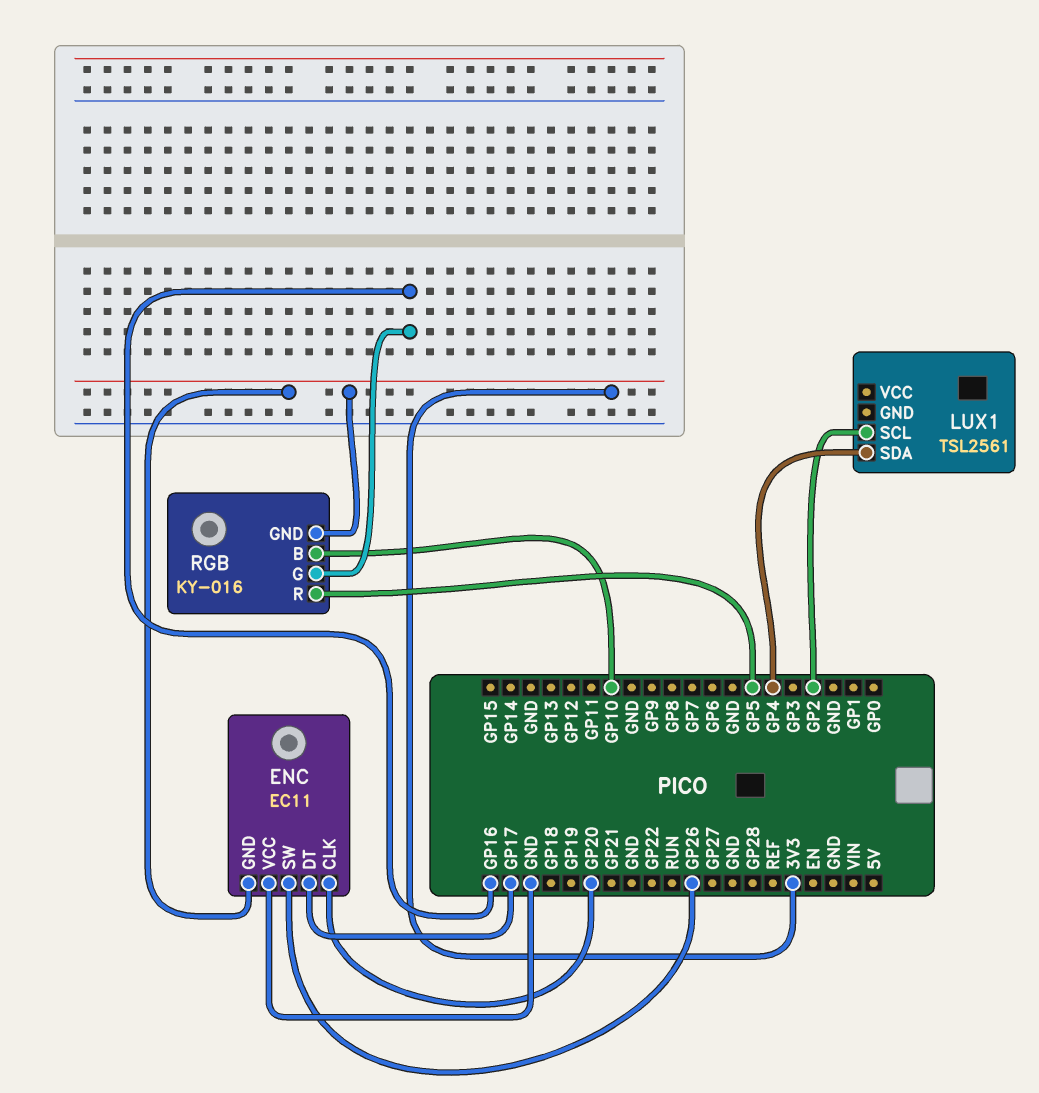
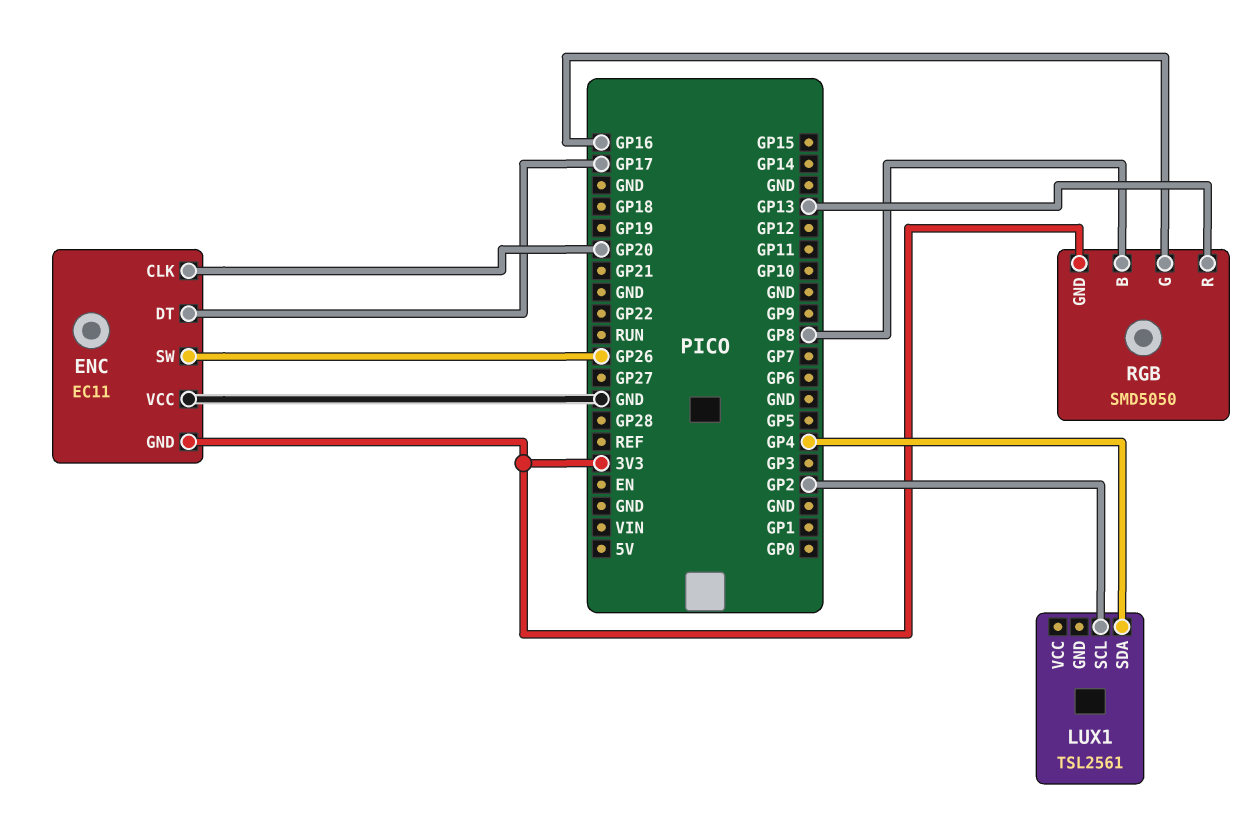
RGB: KY-016 -> SMD5050
RGB pin B: GP10 -> GP8
RGB pin R: GP5 -> GP13

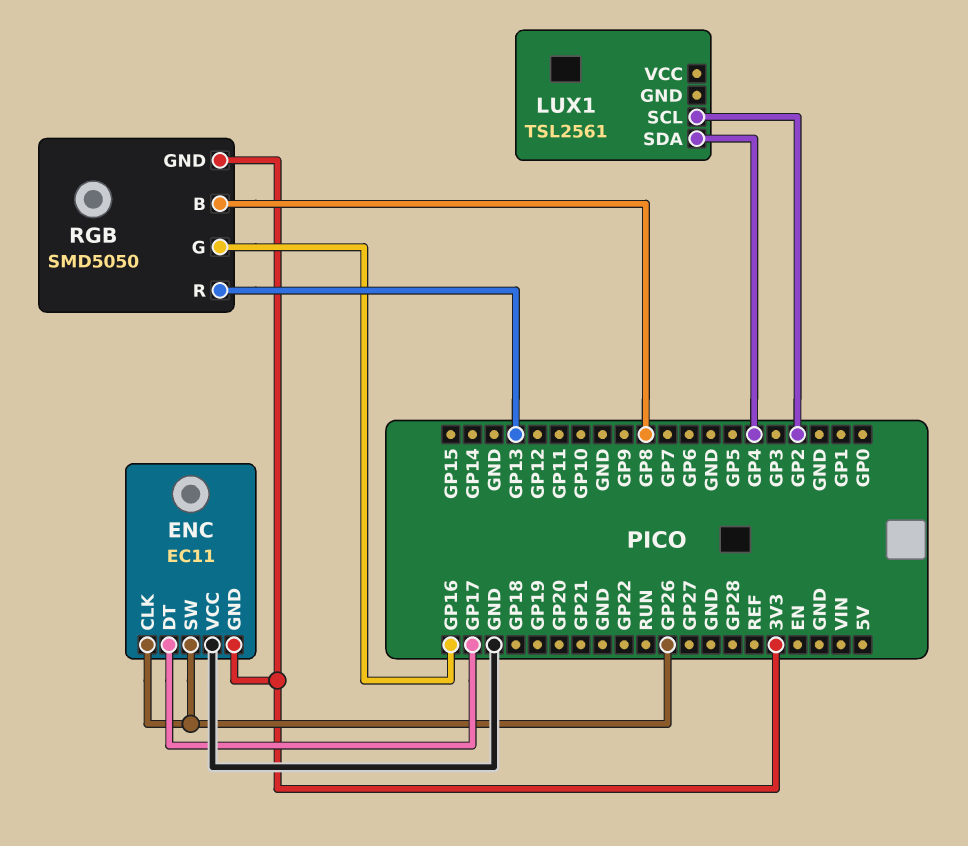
ENC pin CLK: GP20 -> GP26

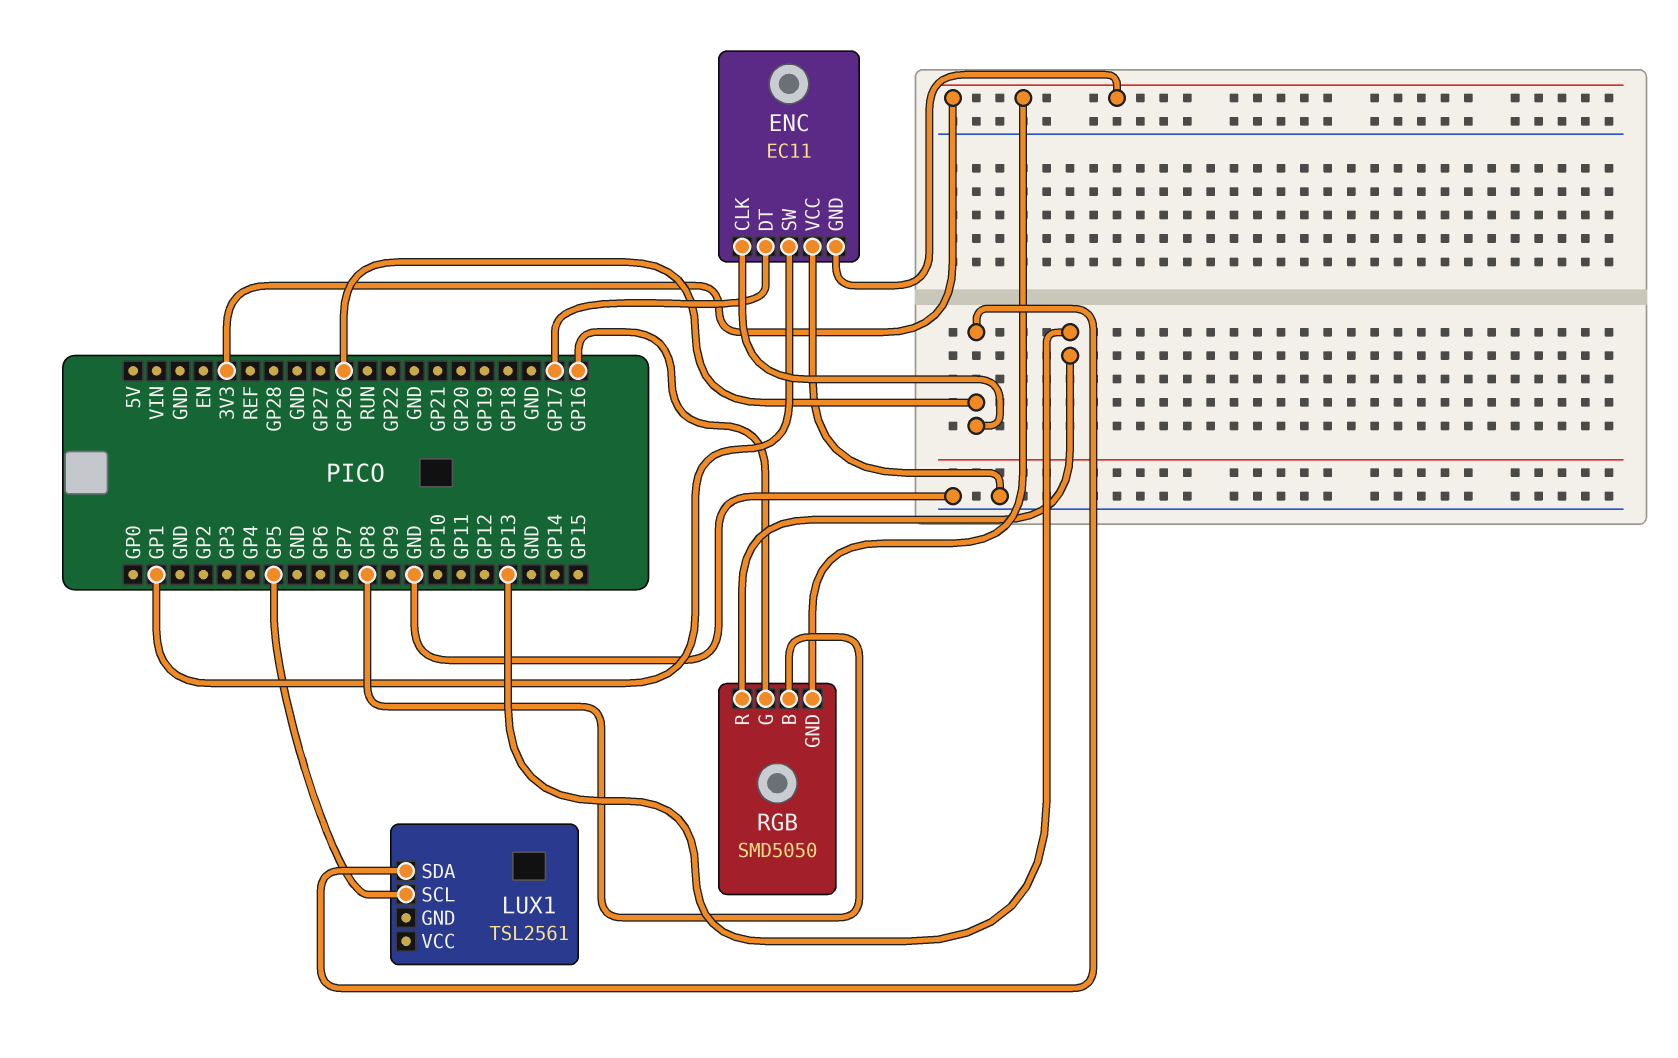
ENC pin SW: GP26 -> GP1
LUX1 pin SCL: GP2 -> GP5
LUX1 pin SDA: GP4 -> GP26

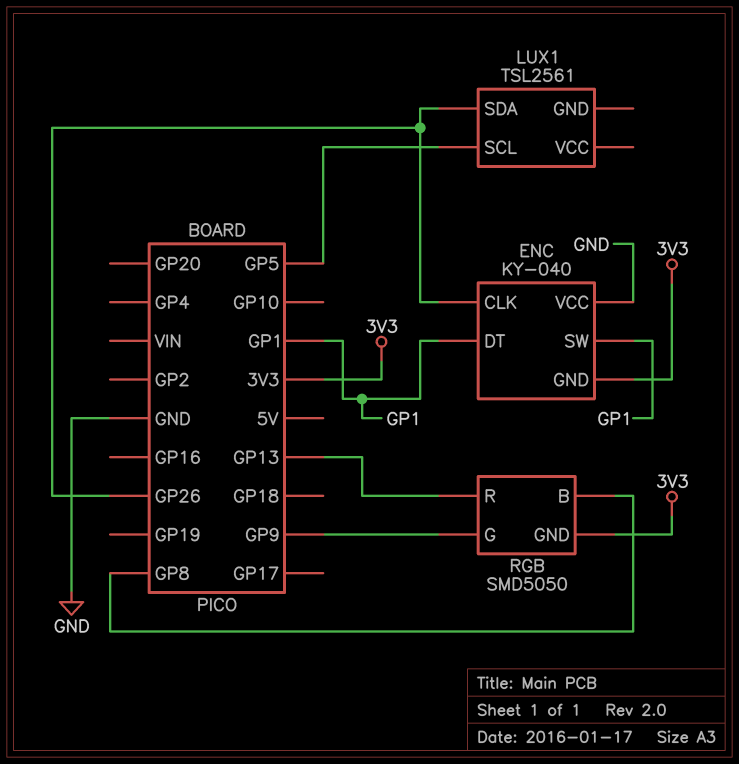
ENC: EC11 -> KY-040
ENC pin DT: GP17 -> GP1
RGB pin G: GP16 -> GP9

